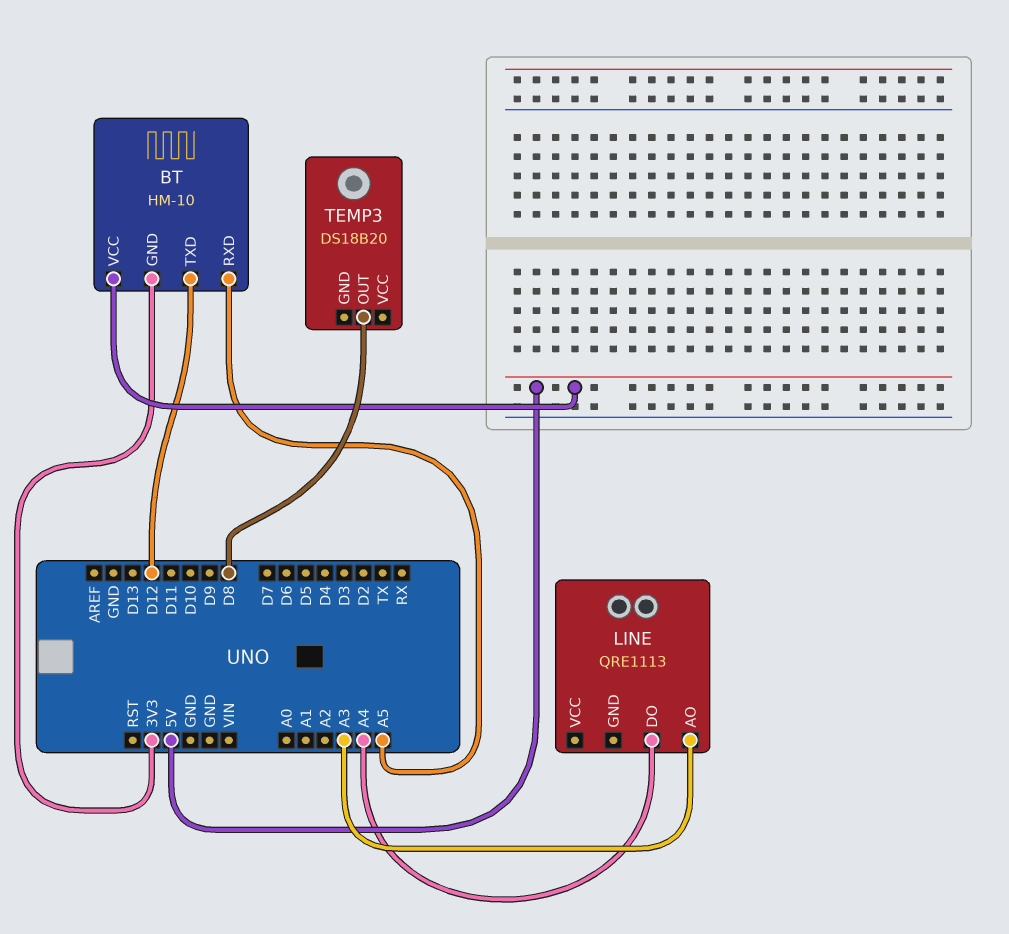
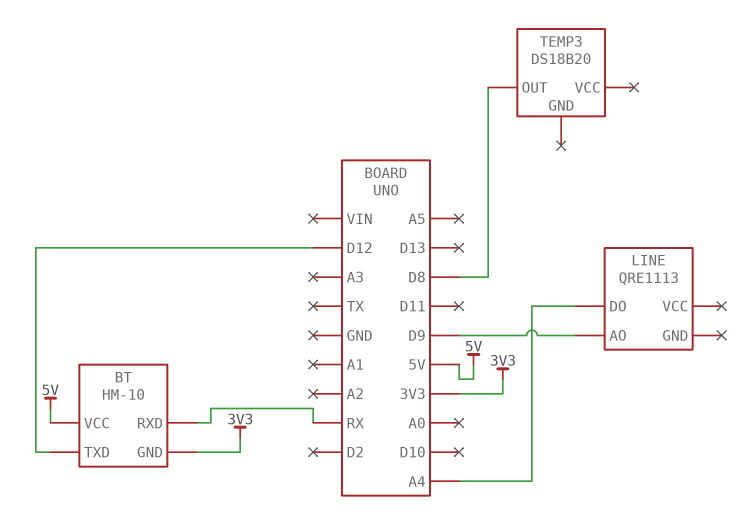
BT pin RXD: A5 -> RX
LINE pin AO: A3 -> D9

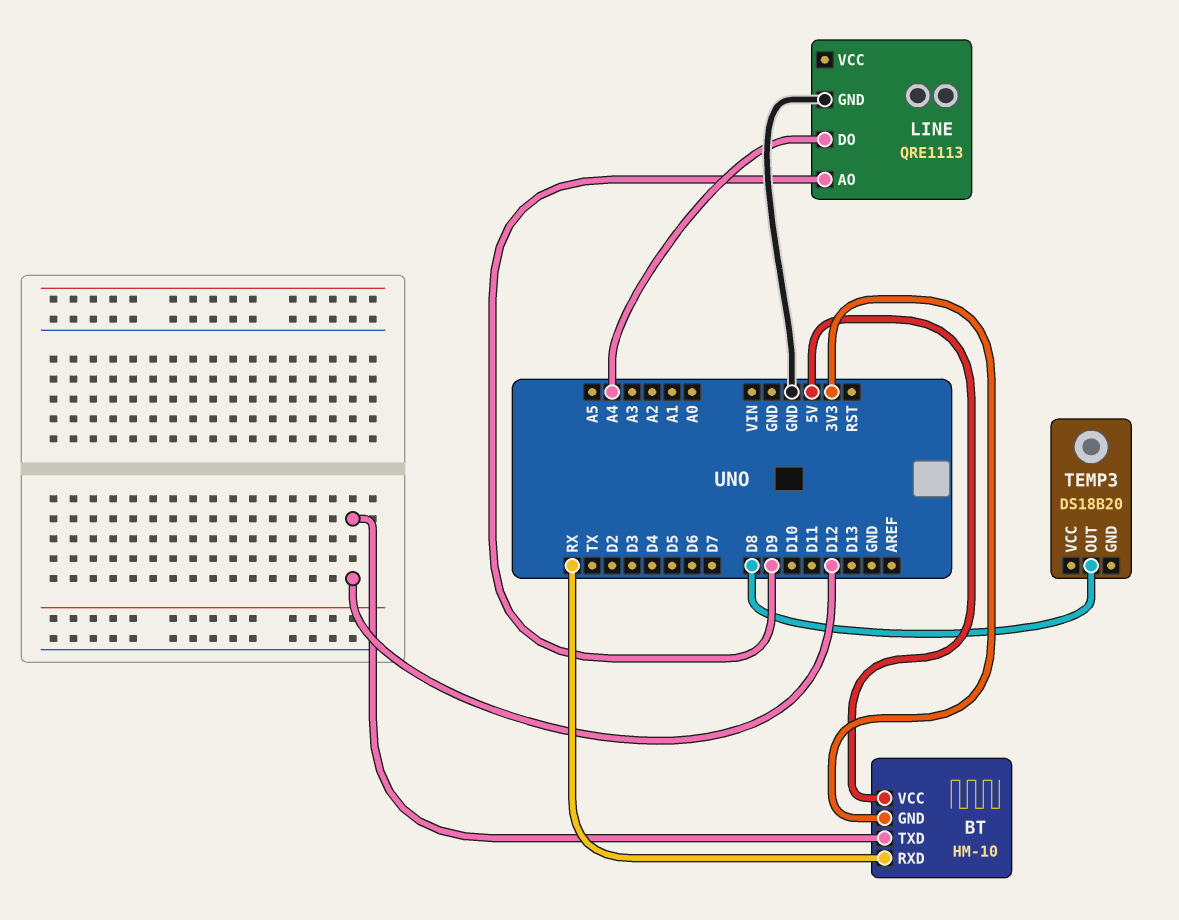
LINE pin GND: none -> GND

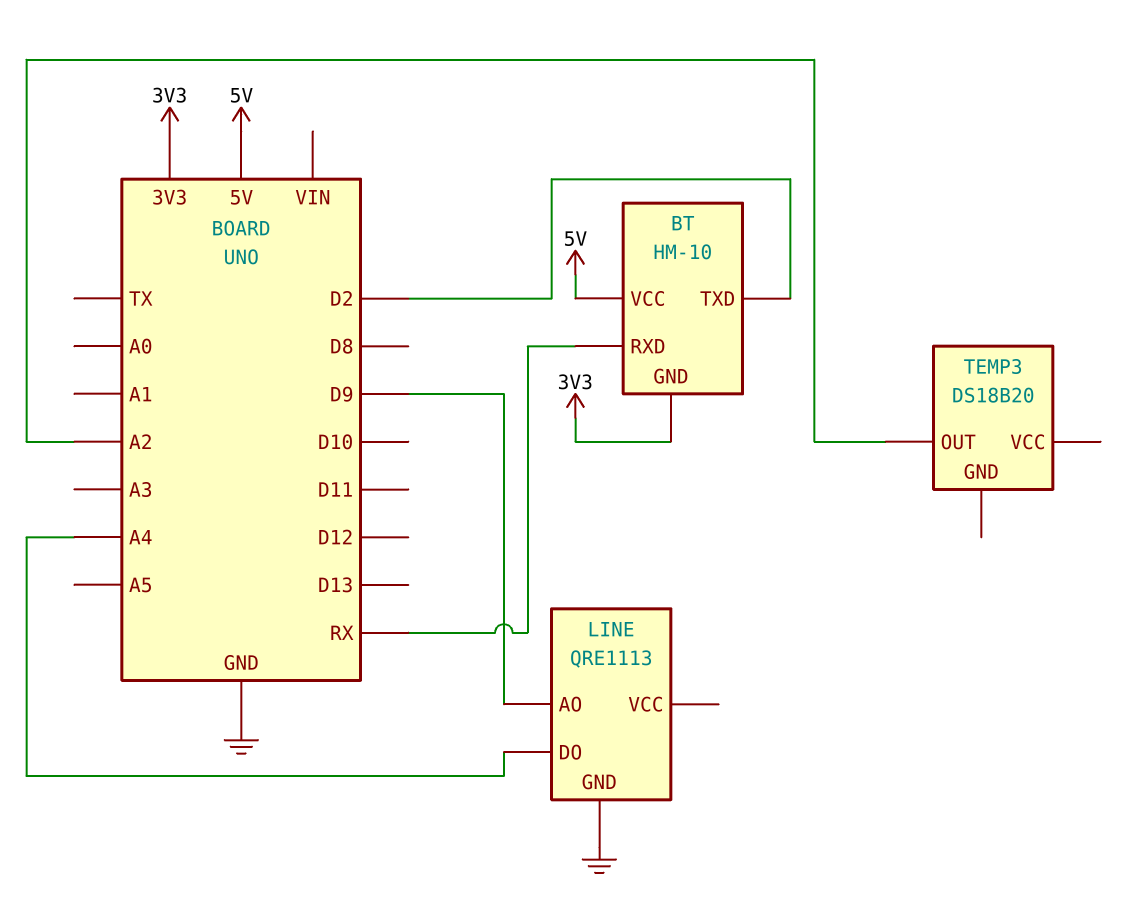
BT pin TXD: D12 -> D2
TEMP3 pin OUT: D8 -> A2

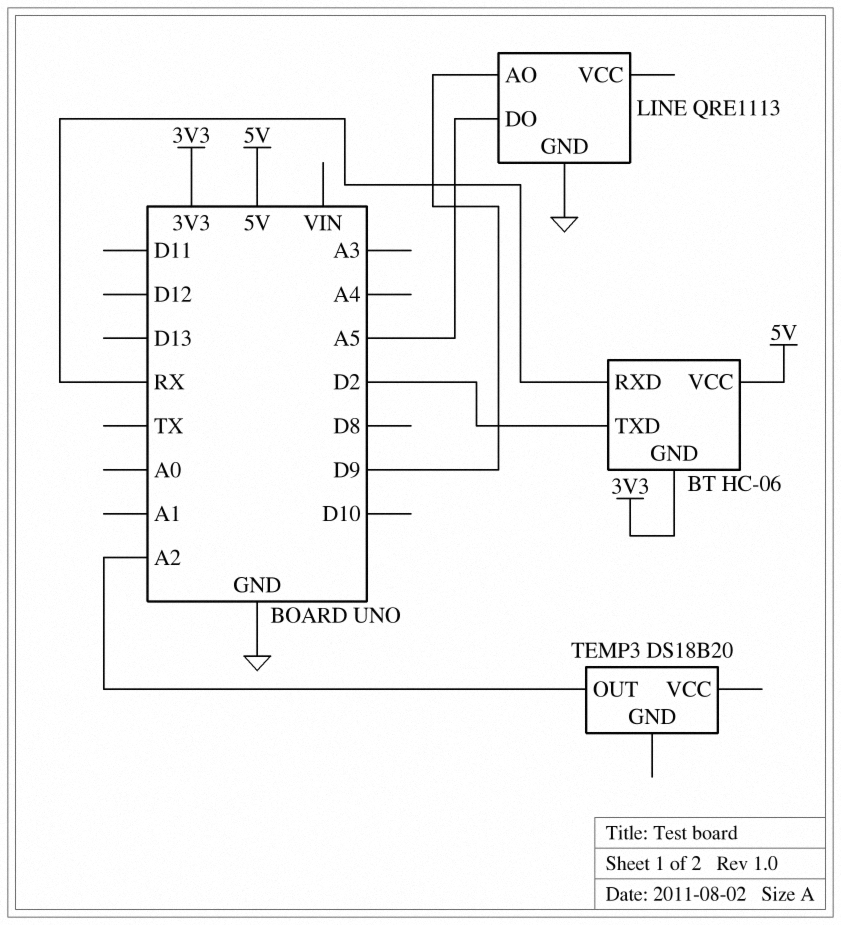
BT: HM-10 -> HC-06
LINE pin DO: A4 -> A5

